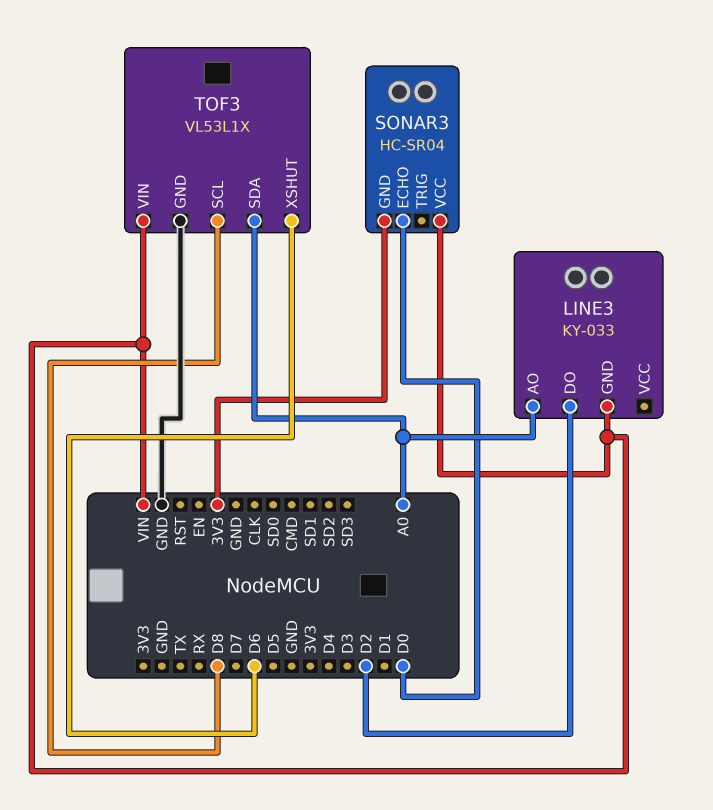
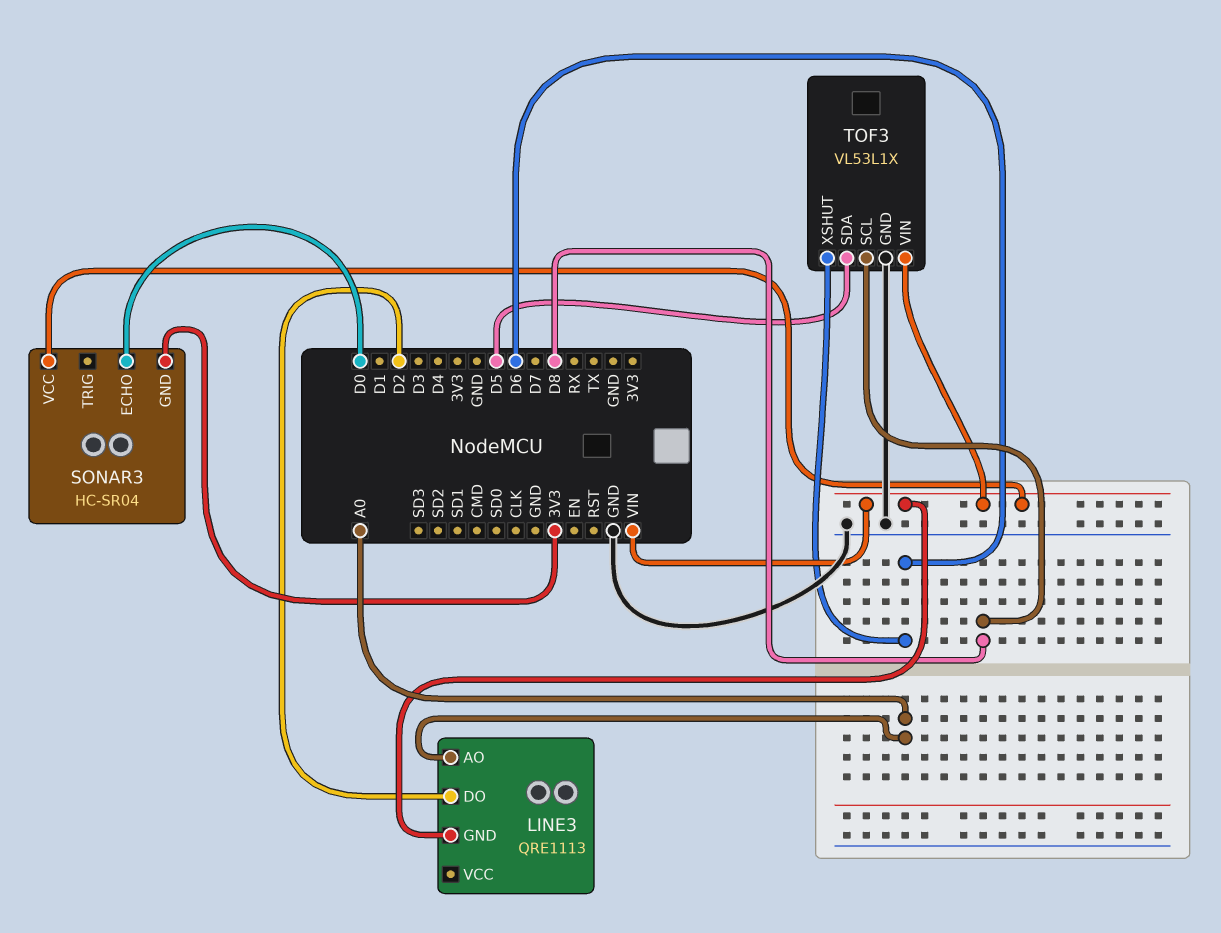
LINE3: KY-033 -> QRE1113
TOF3 pin SDA: A0 -> D5

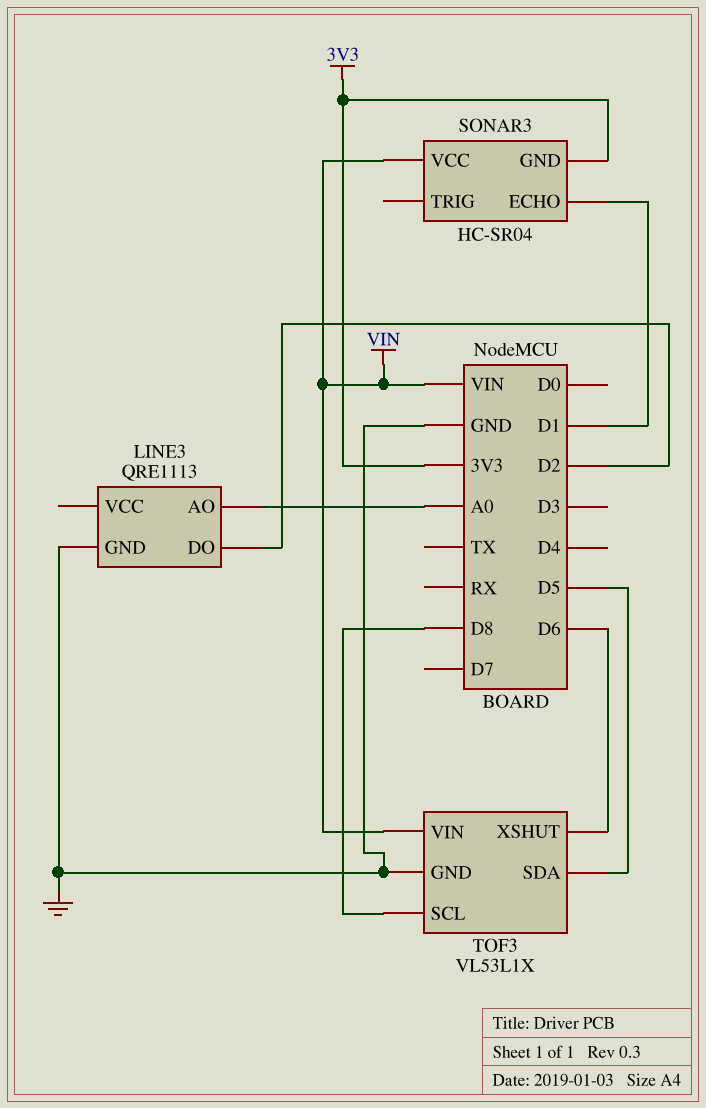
LINE3 pin GND: VIN -> GND
SONAR3 pin ECHO: D0 -> D1

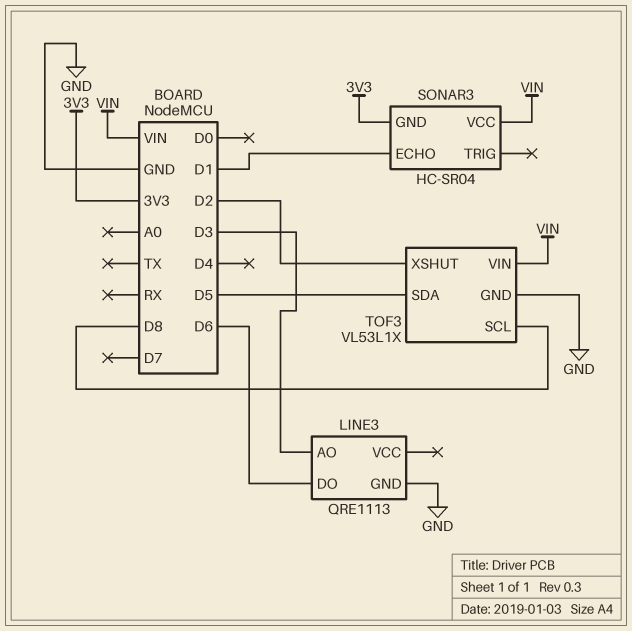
LINE3 pin AO: A0 -> D3
LINE3 pin DO: D2 -> D6
TOF3 pin XSHUT: D6 -> D2

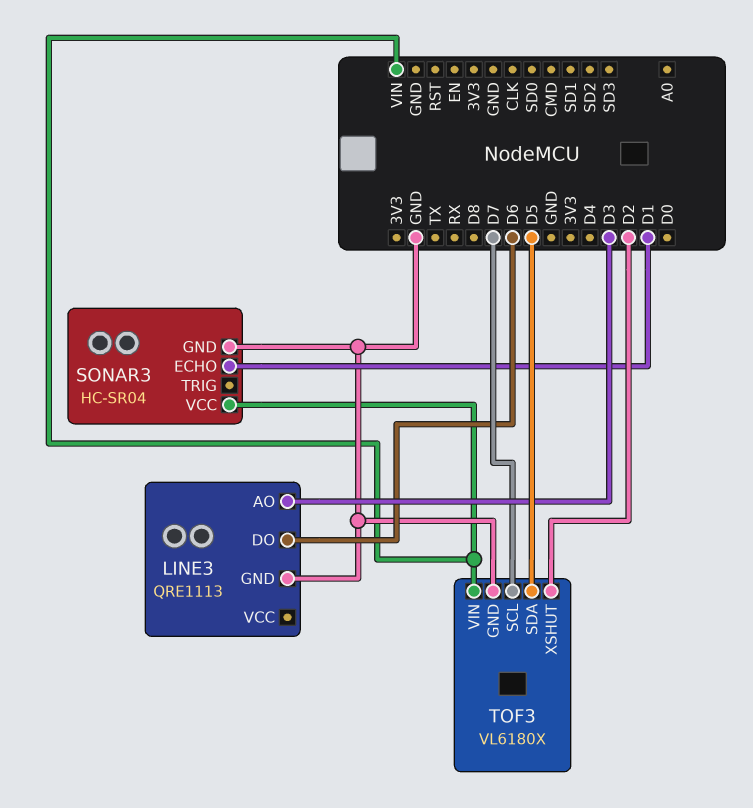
SONAR3 pin GND: 3V3 -> GND
TOF3: VL53L1X -> VL6180X
TOF3 pin SCL: D8 -> D7

